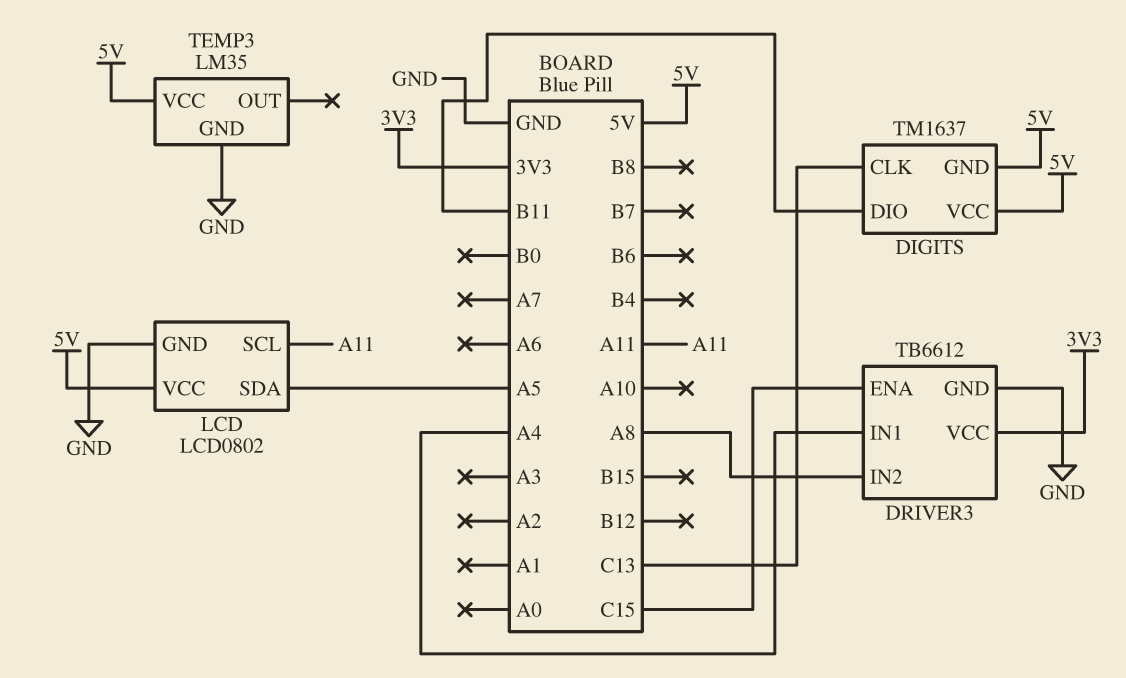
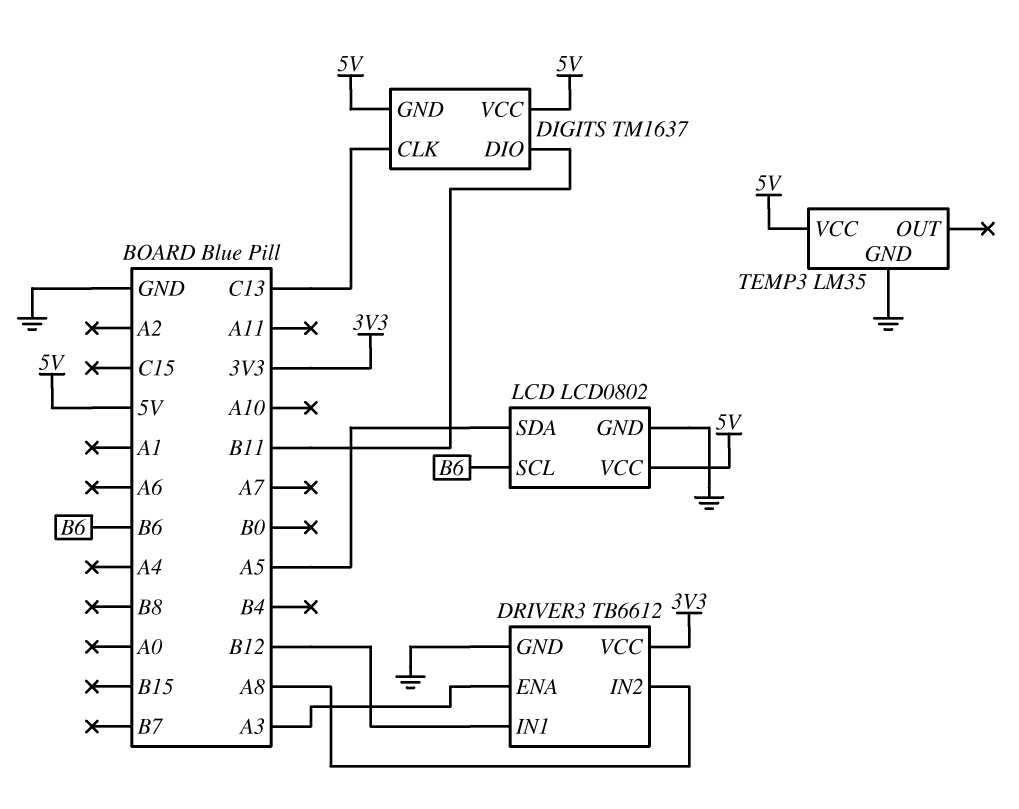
DRIVER3 pin ENA: C15 -> A3
DRIVER3 pin IN1: A4 -> B12
LCD pin SCL: A11 -> B6

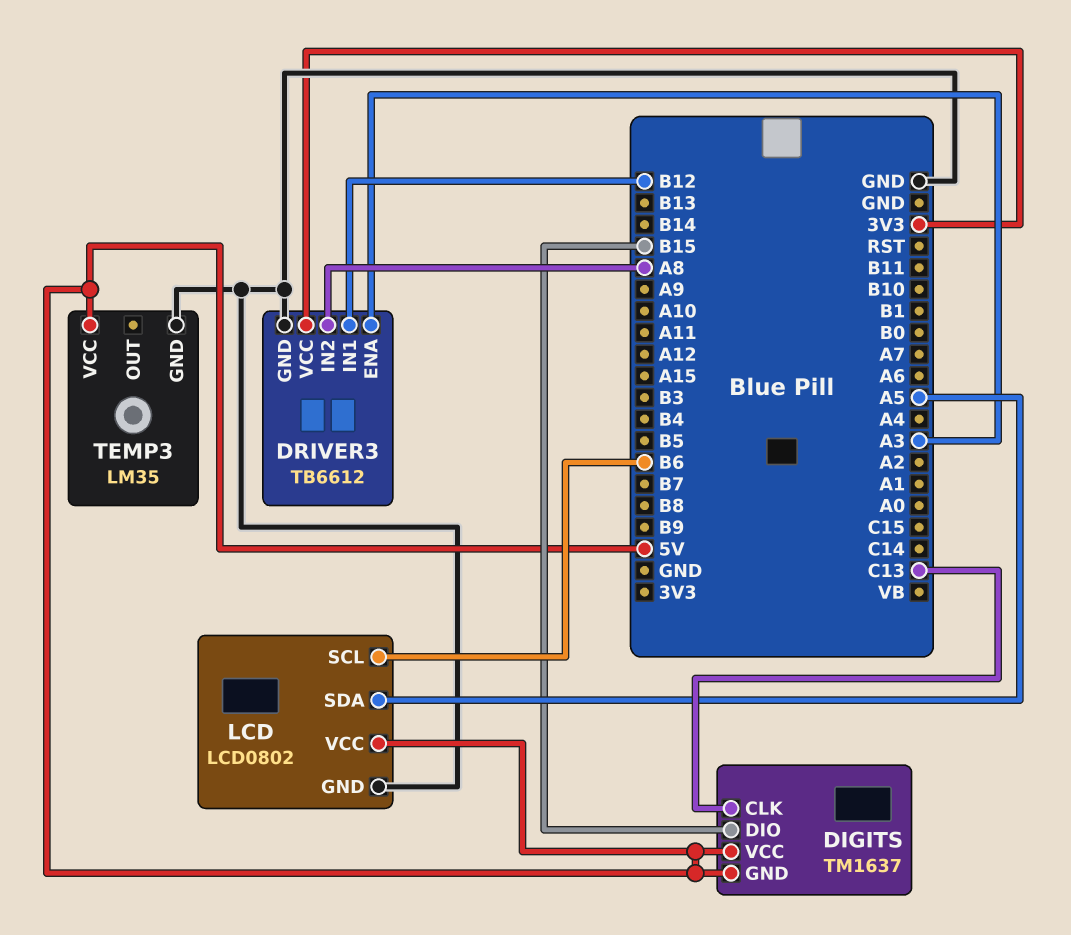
DIGITS pin DIO: B11 -> B15

